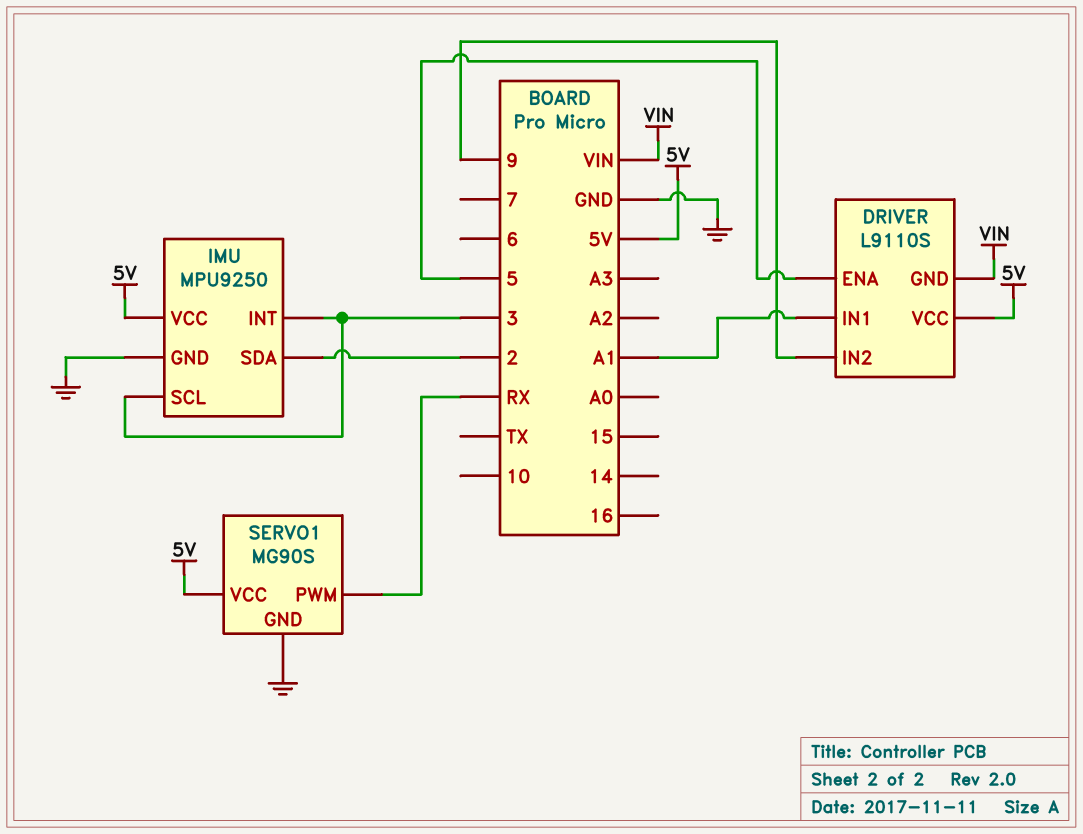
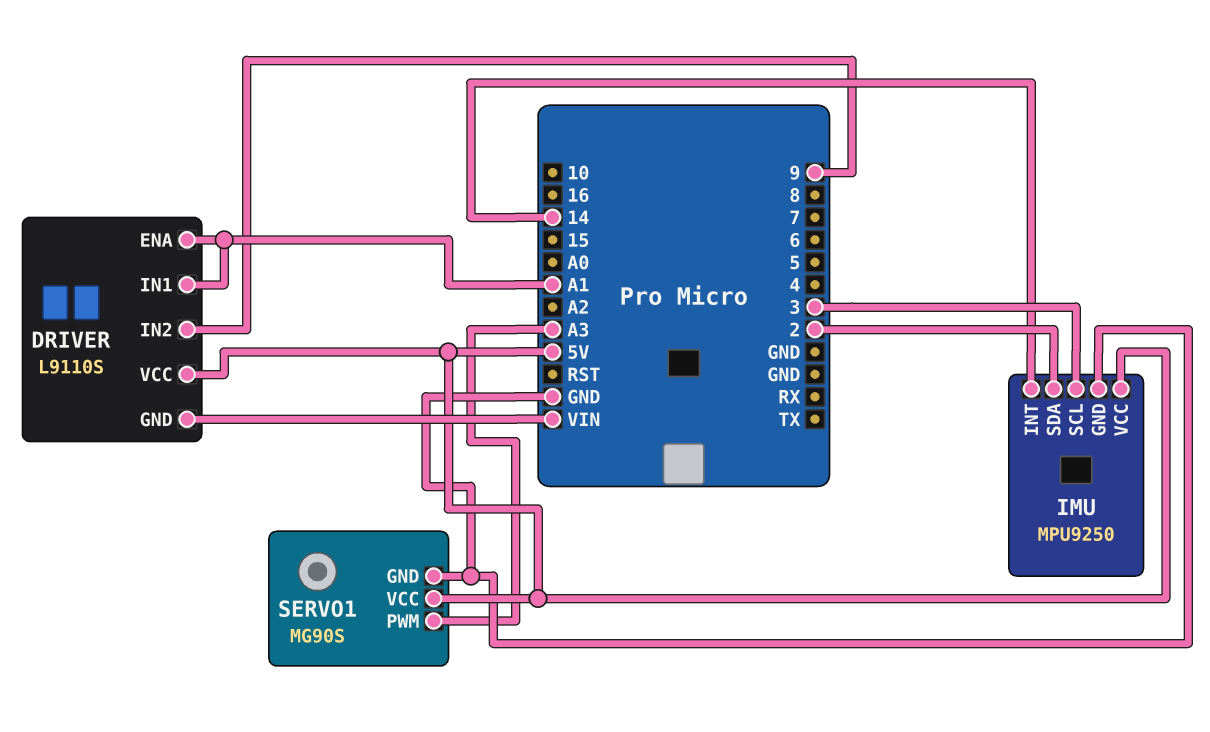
DRIVER pin ENA: 5 -> A1
IMU pin INT: 3 -> 14
SERVO1 pin PWM: RX -> A3

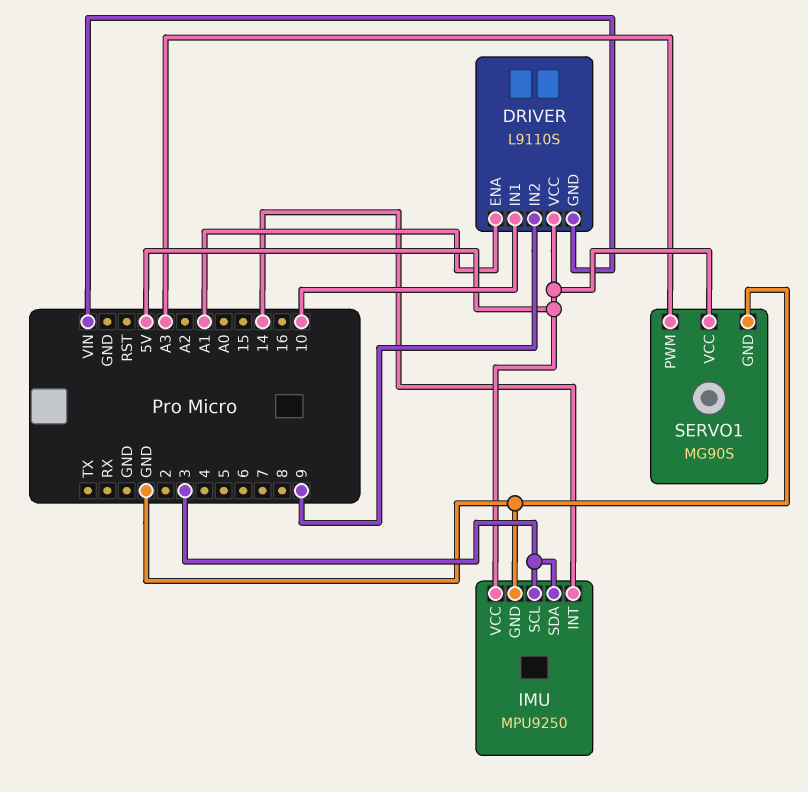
DRIVER pin IN1: A1 -> 10
IMU pin SDA: 2 -> 3

